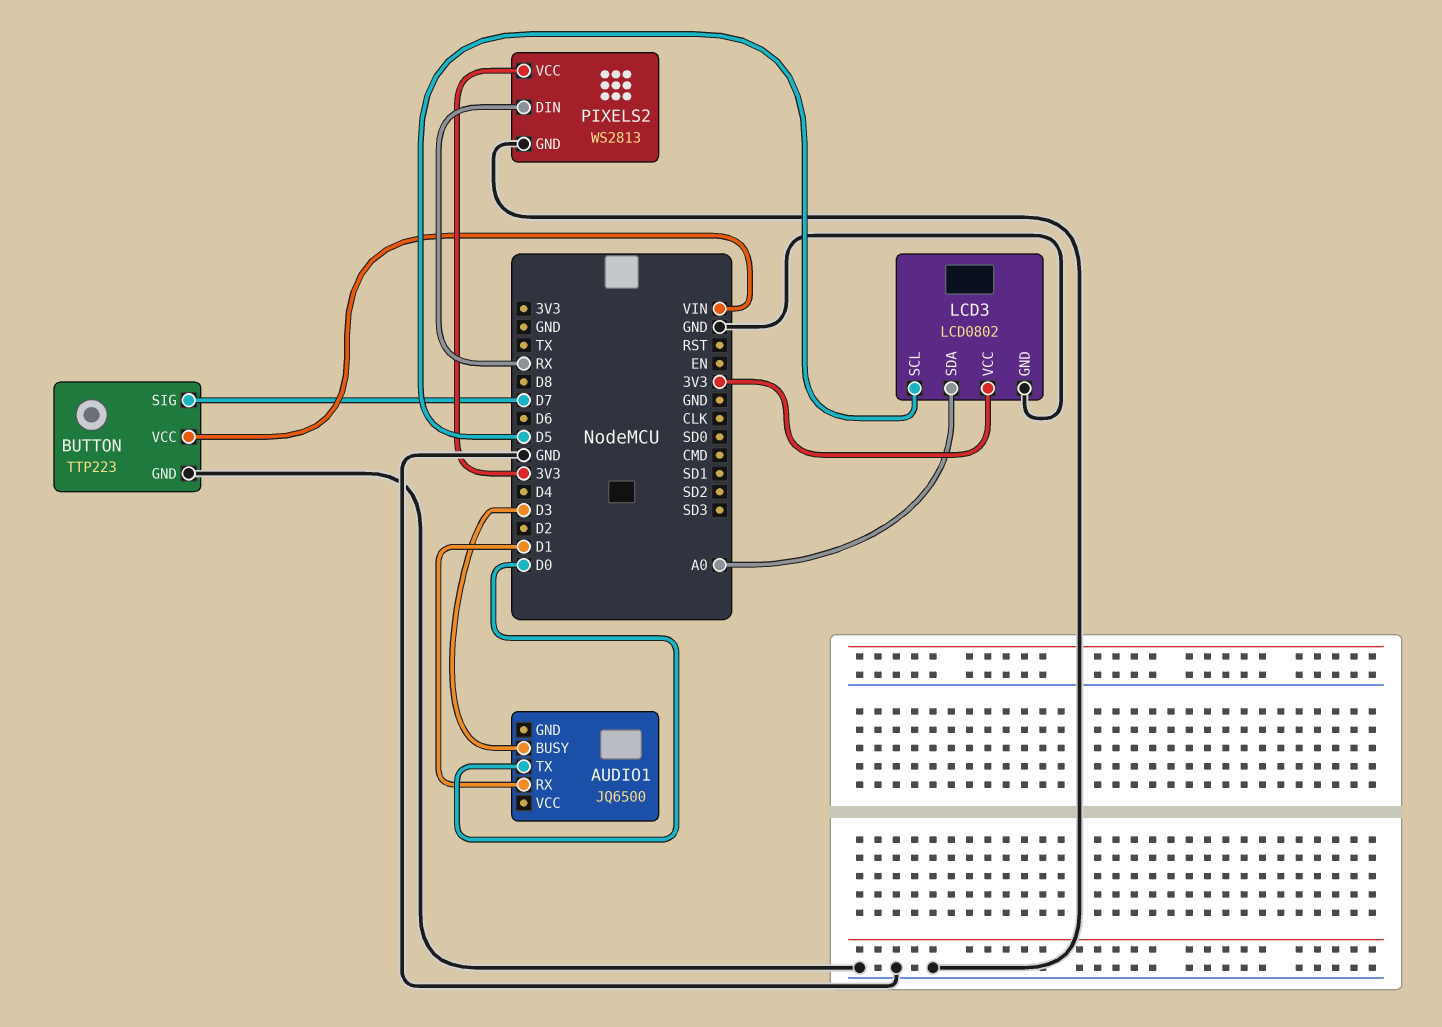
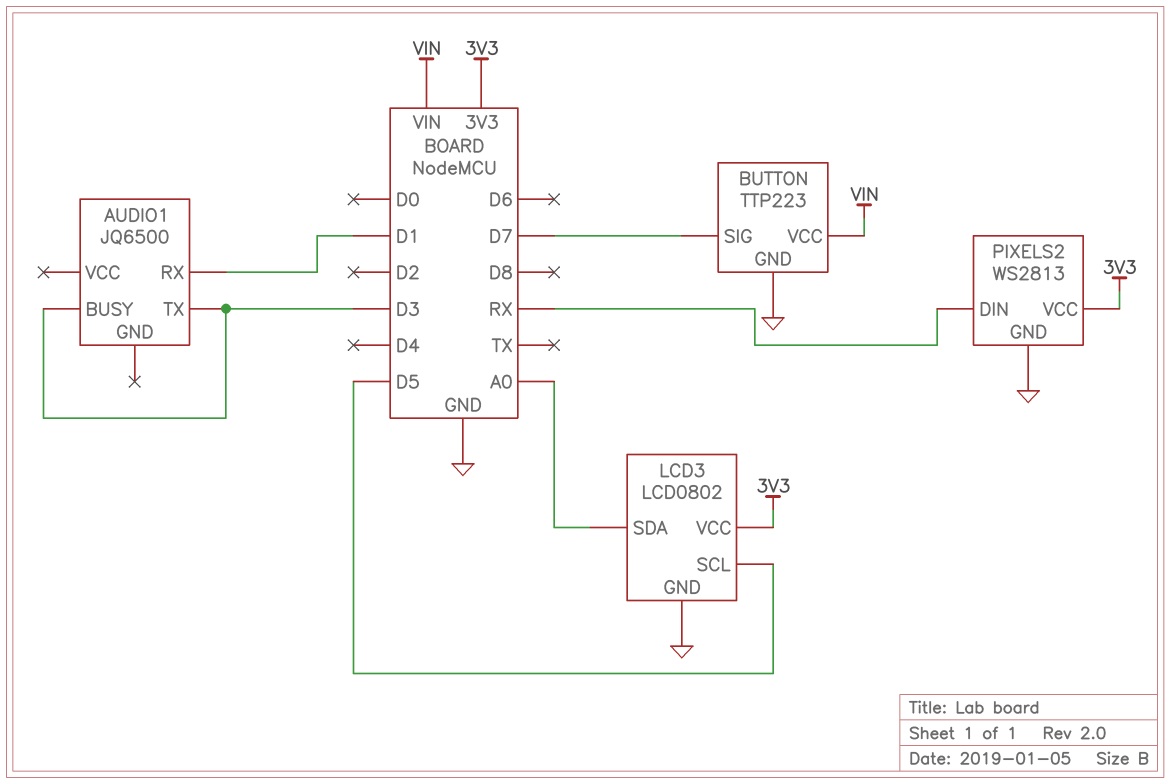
AUDIO1 pin TX: D0 -> D3

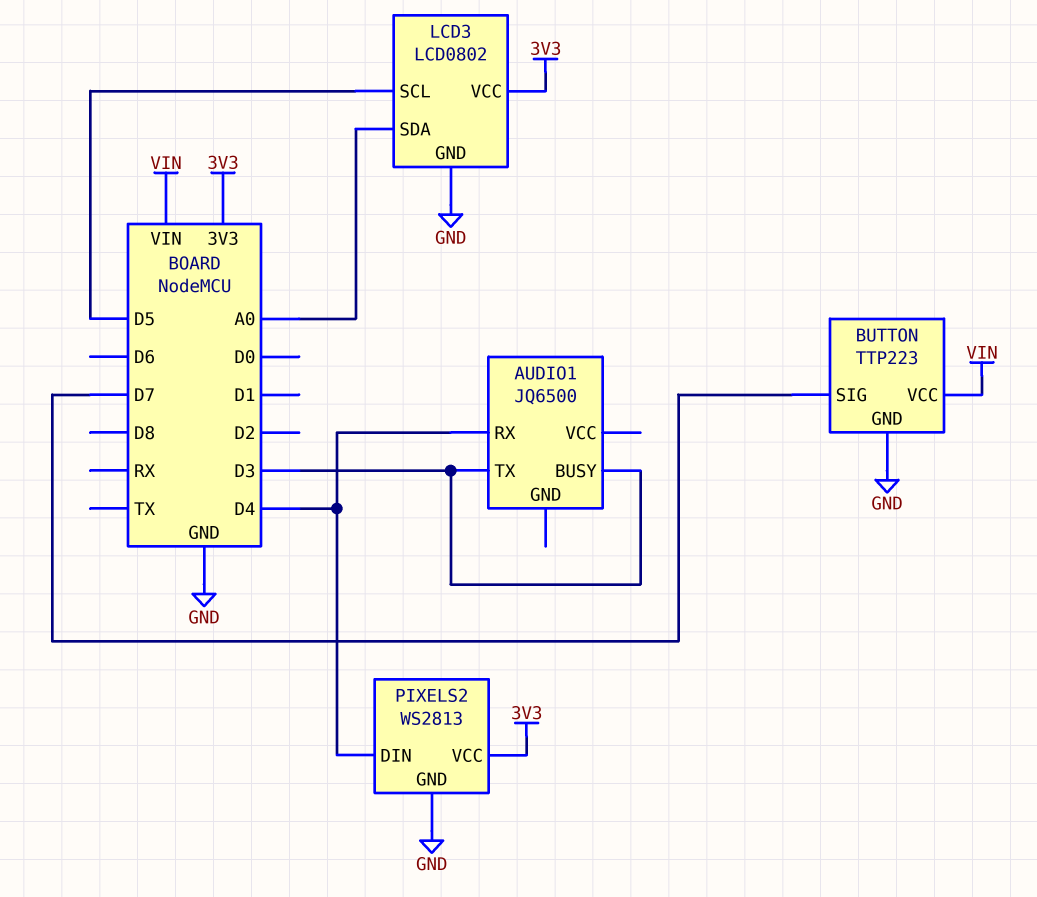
AUDIO1 pin RX: D1 -> D4
PIXELS2 pin DIN: RX -> D4

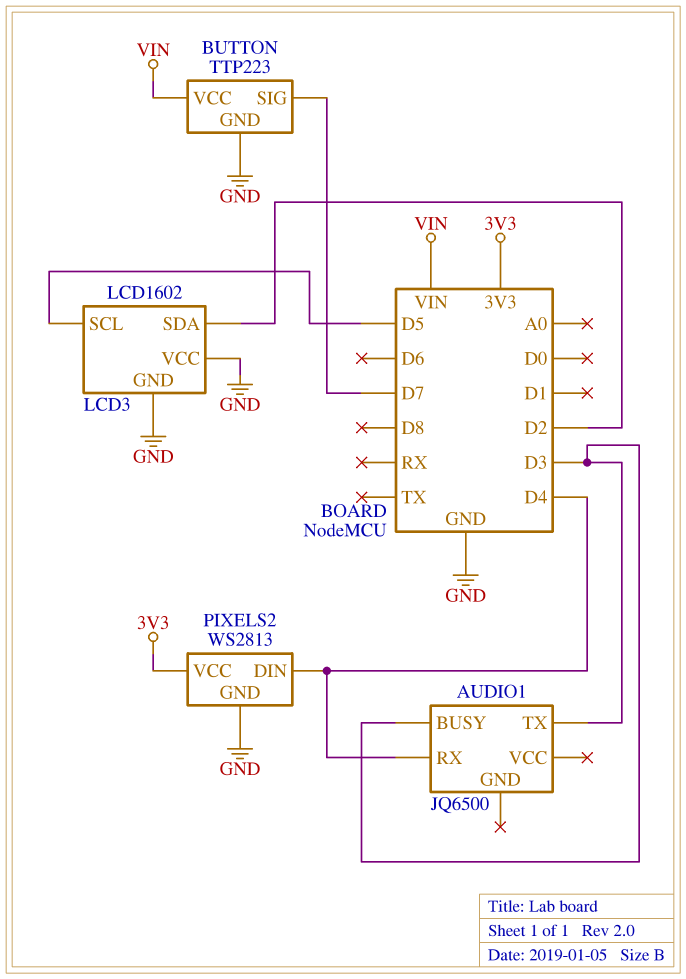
LCD3: LCD0802 -> LCD1602
LCD3 pin SDA: A0 -> D2
LCD3 pin VCC: 3V3 -> GND

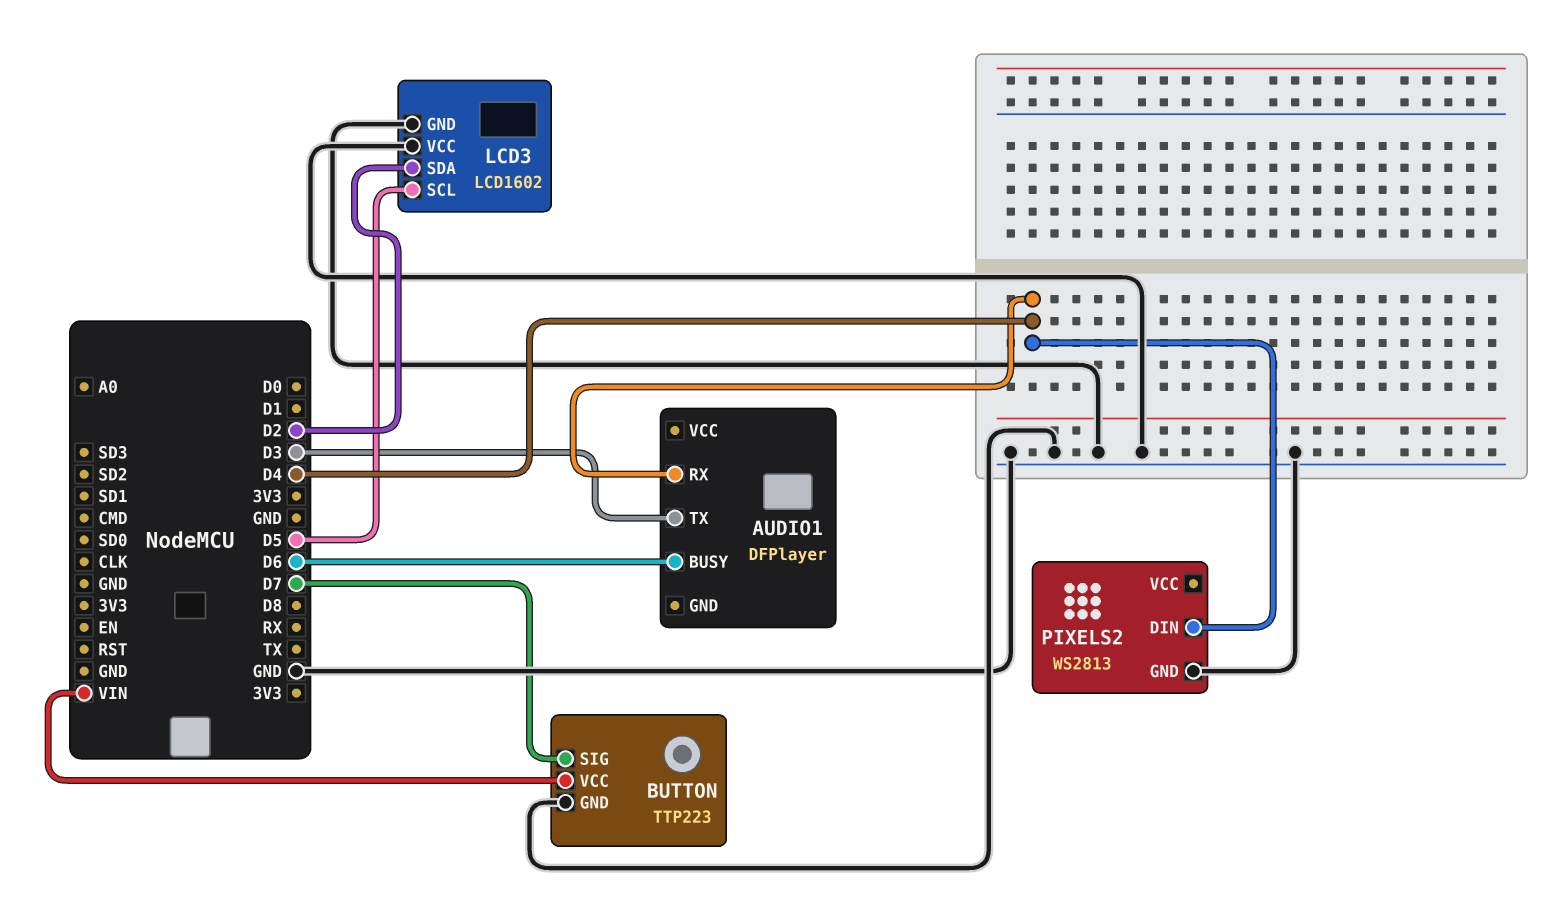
AUDIO1: JQ6500 -> DFPlayer
AUDIO1 pin BUSY: D3 -> D6
PIXELS2 pin VCC: 3V3 -> none

